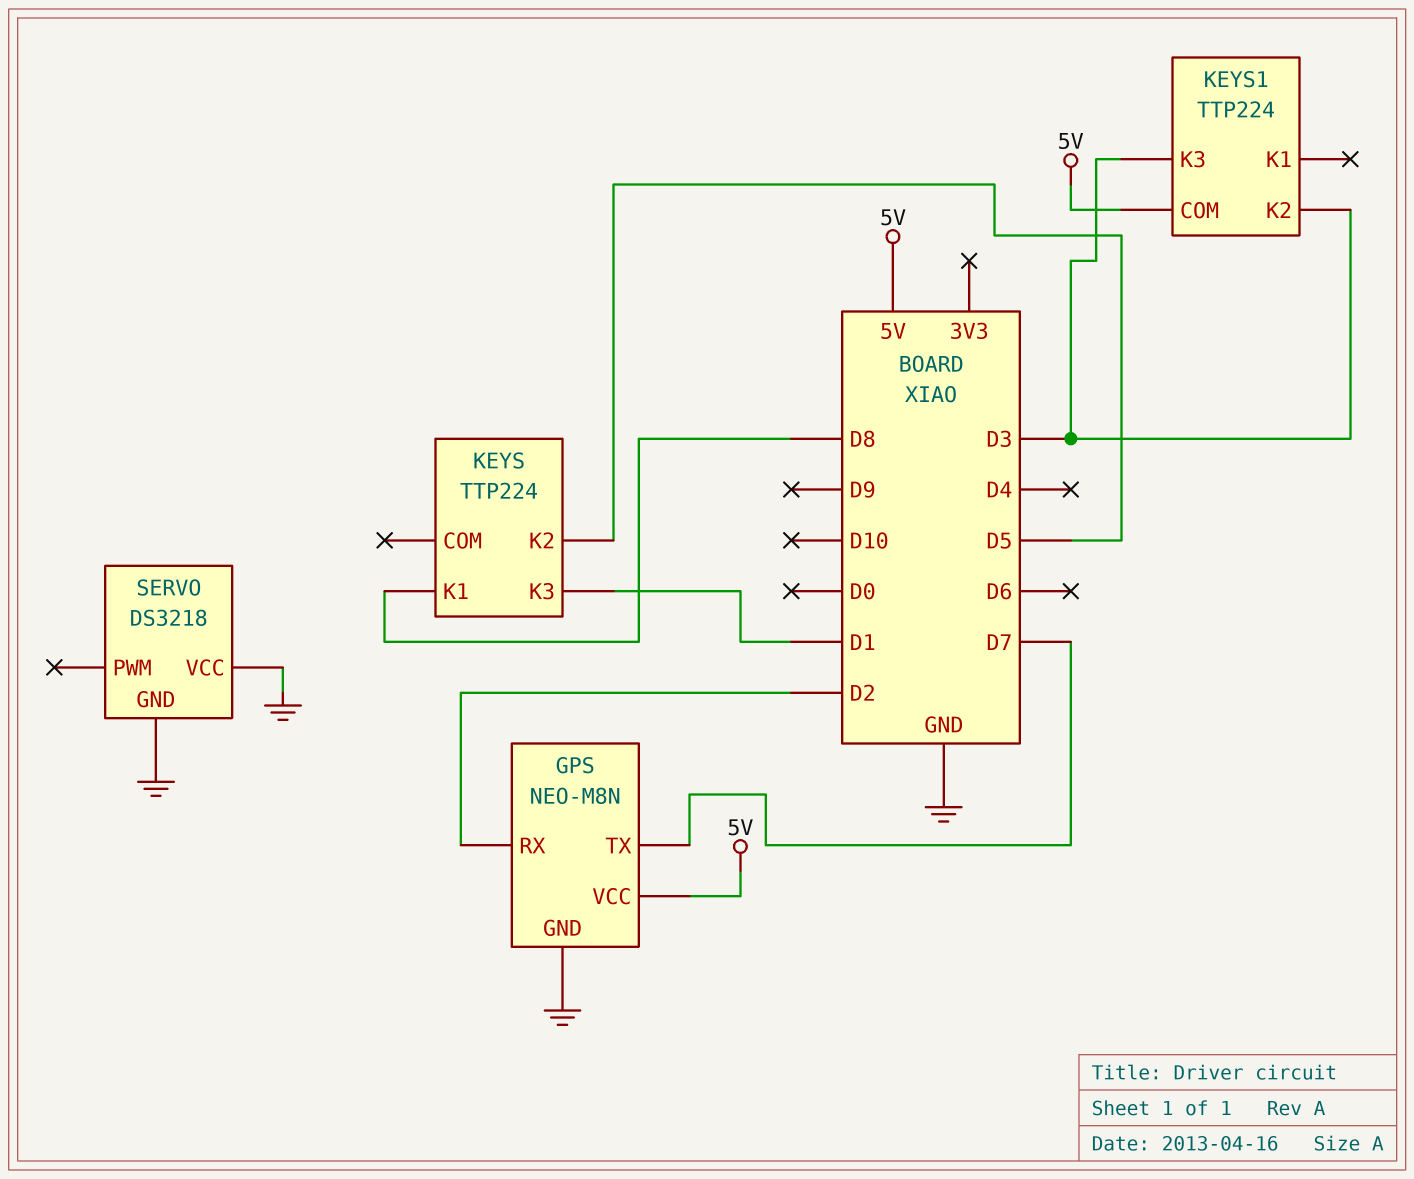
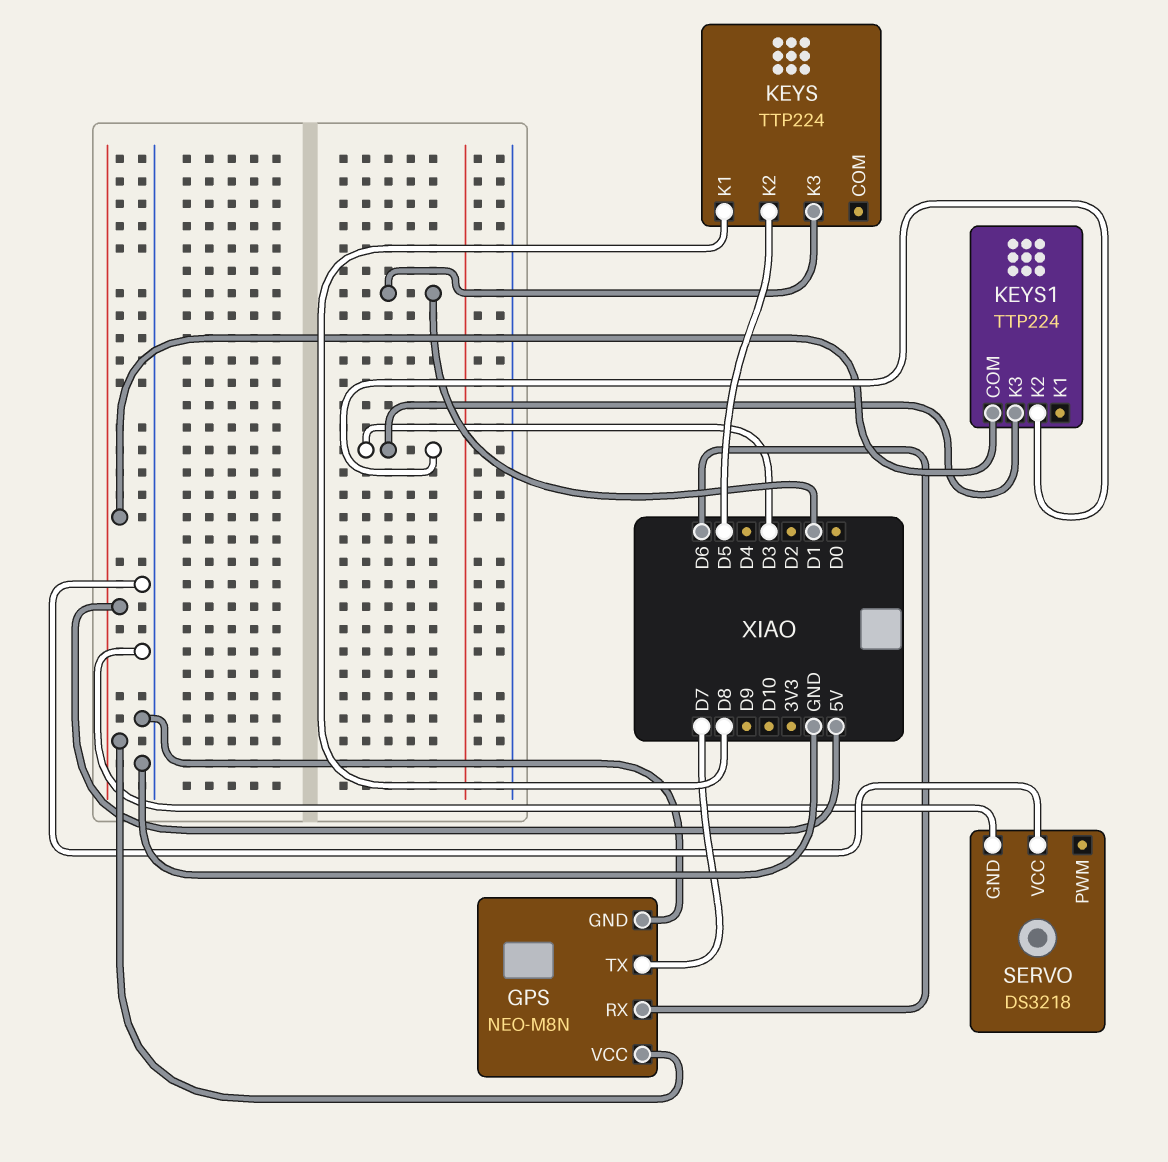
GPS pin RX: D2 -> D6

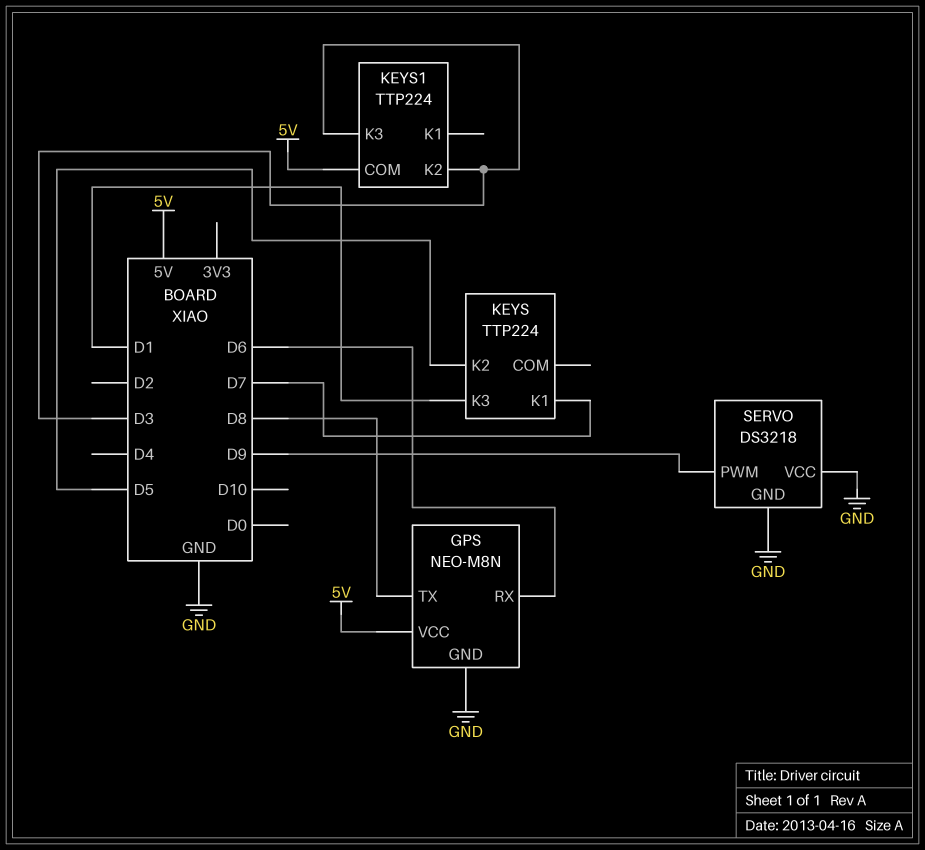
GPS pin TX: D7 -> D8
KEYS pin K1: D8 -> D7
SERVO pin PWM: none -> D9

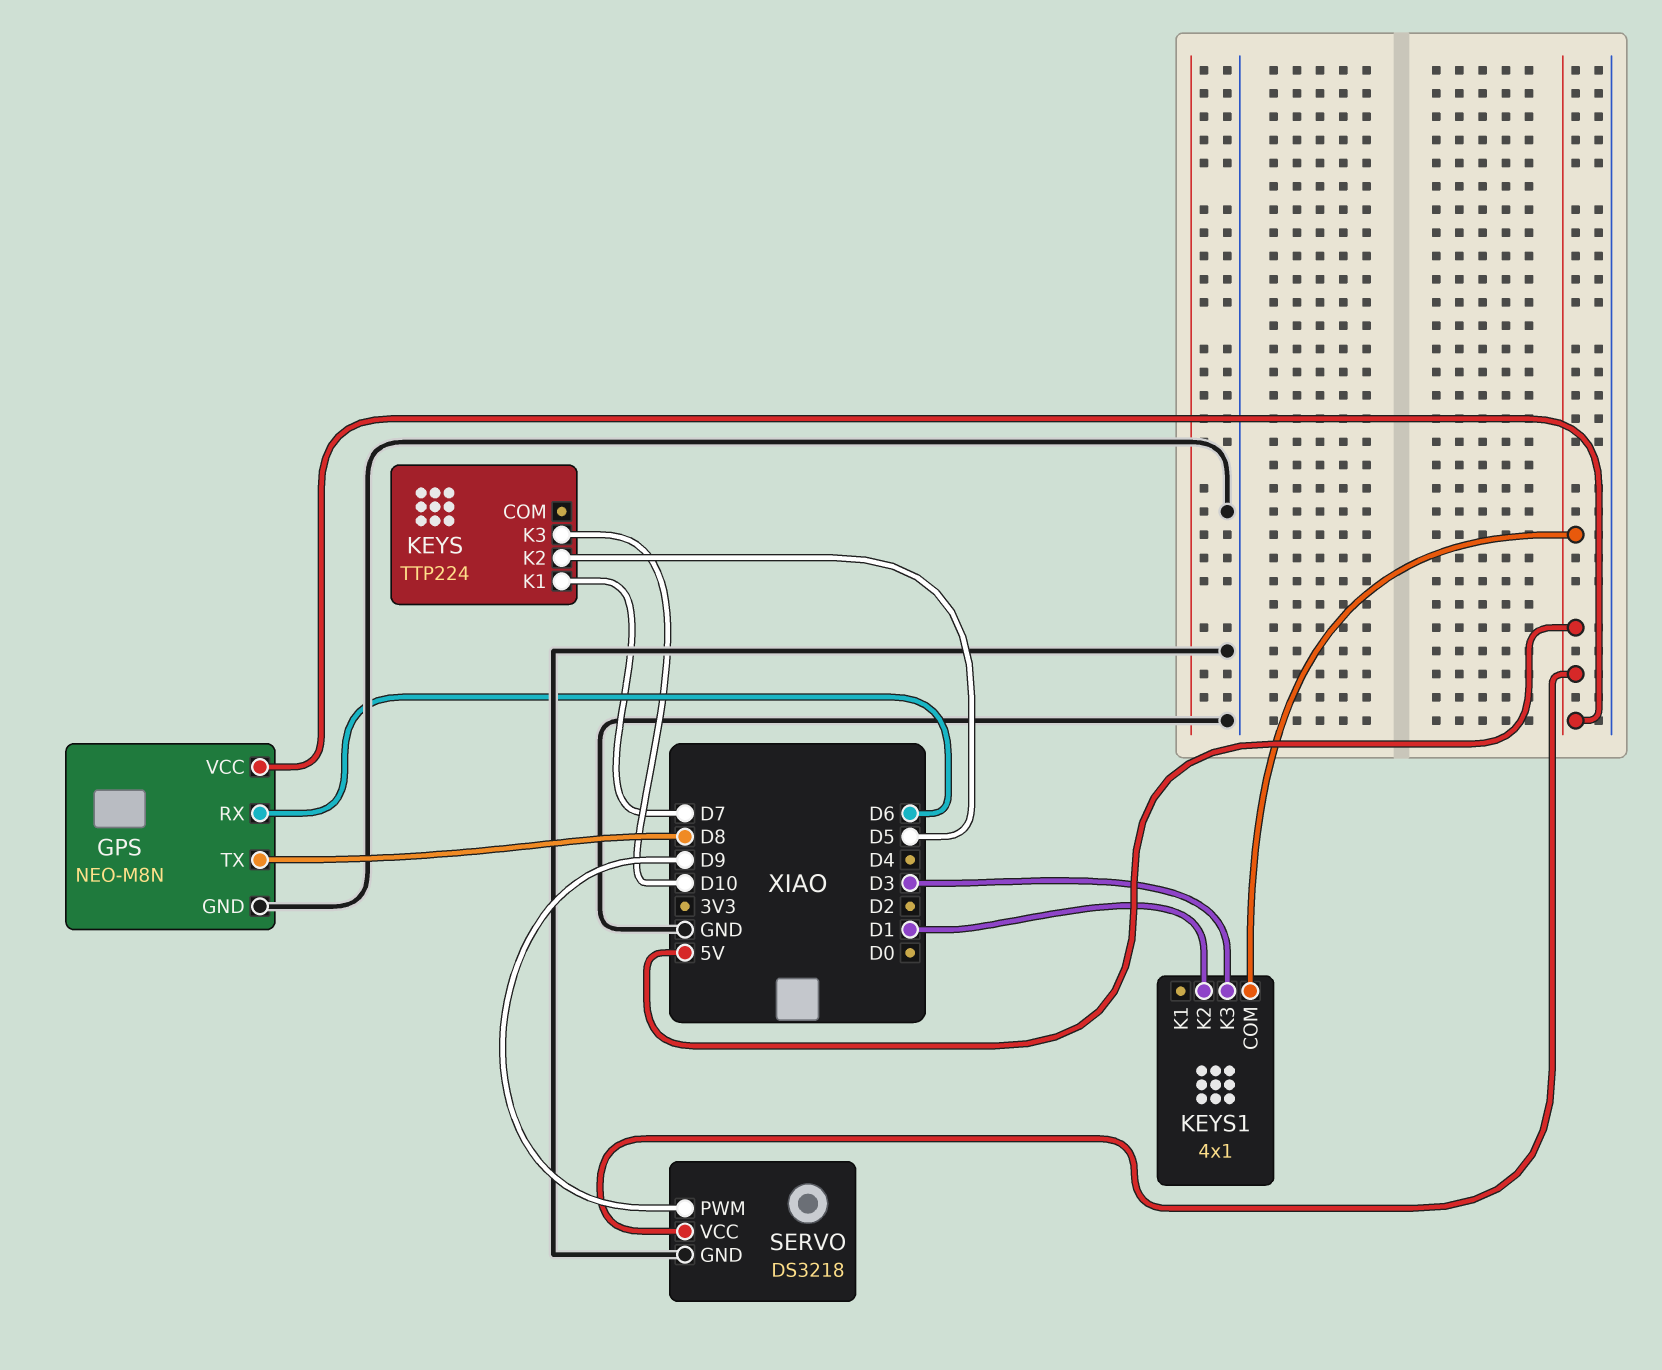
KEYS pin K3: D1 -> D10
KEYS1: TTP224 -> 4x1
KEYS1 pin K2: D3 -> D1
SERVO pin VCC: GND -> 5V

